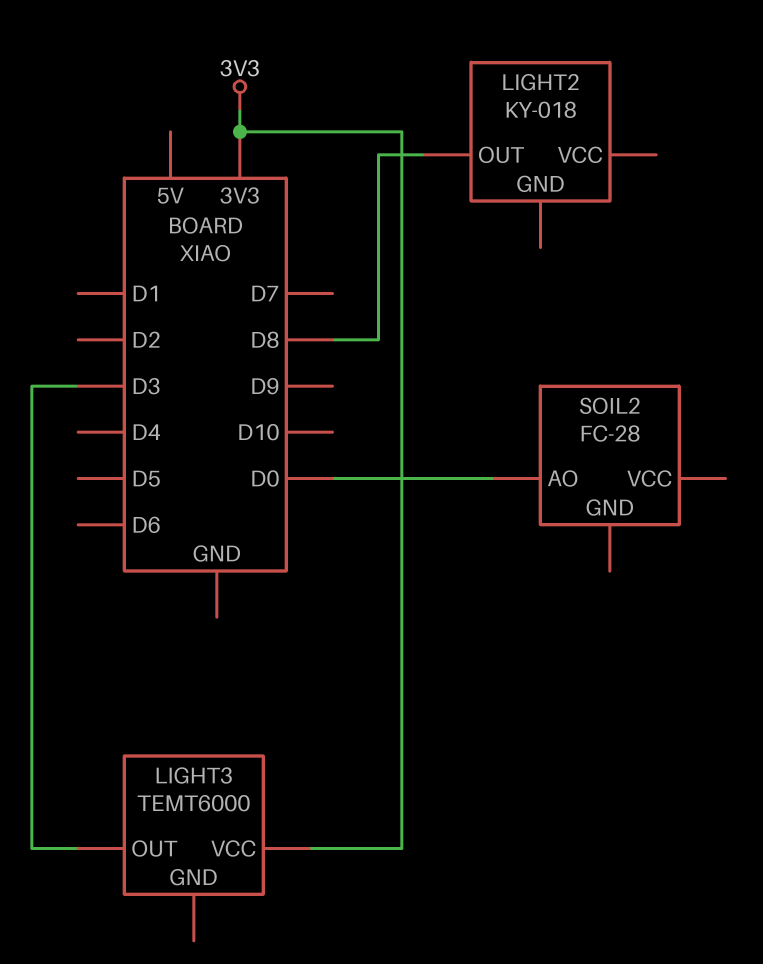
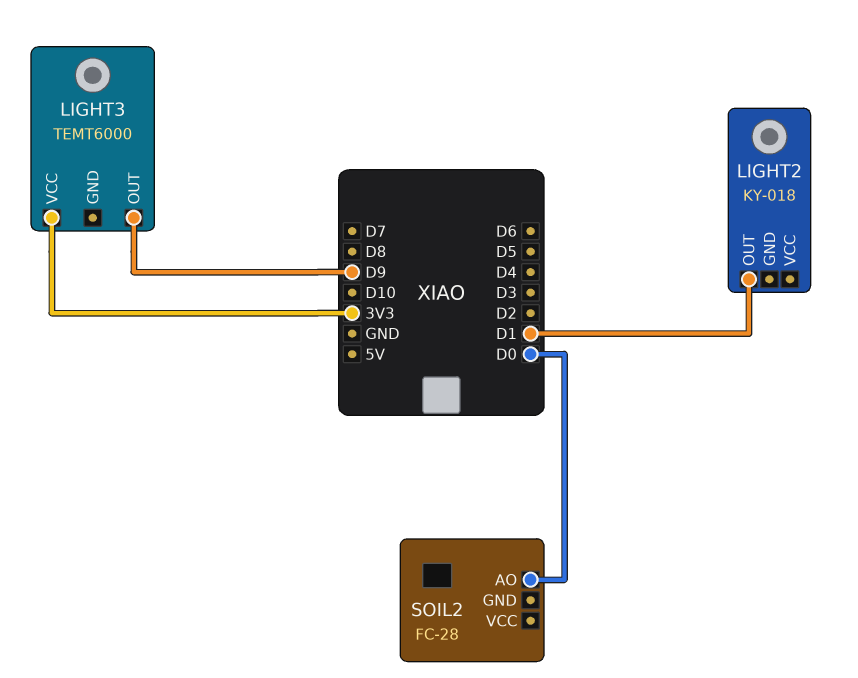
LIGHT2 pin OUT: D8 -> D1
LIGHT3 pin OUT: D3 -> D9

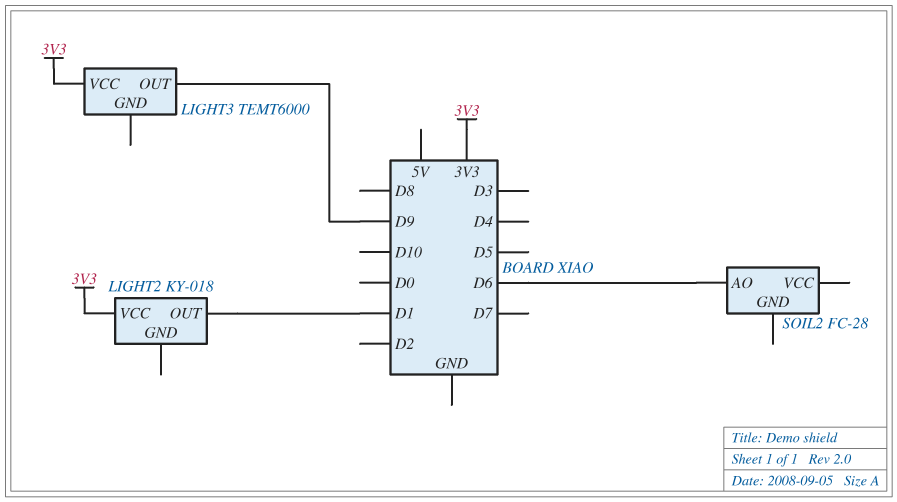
LIGHT2 pin VCC: none -> 3V3
SOIL2 pin AO: D0 -> D6

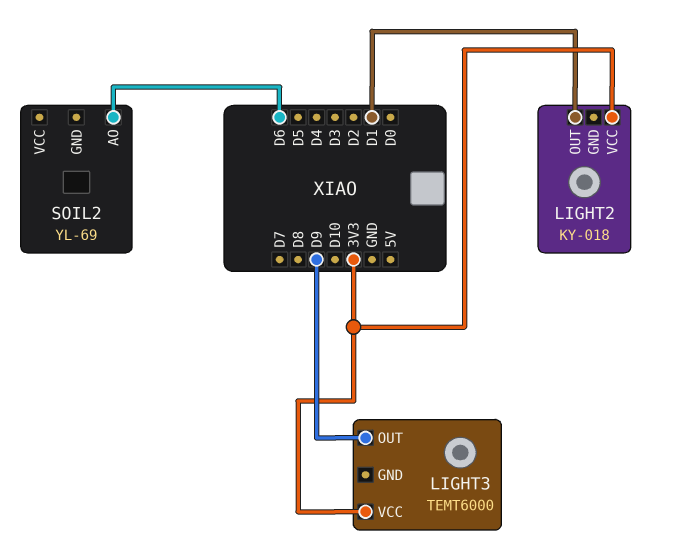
SOIL2: FC-28 -> YL-69

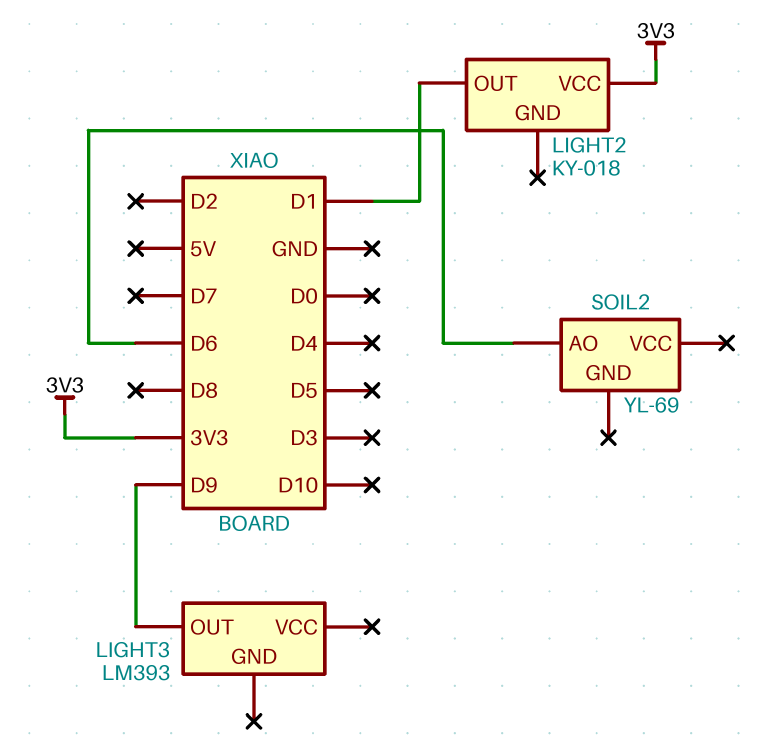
LIGHT3: TEMT6000 -> LM393
LIGHT3 pin VCC: 3V3 -> none

